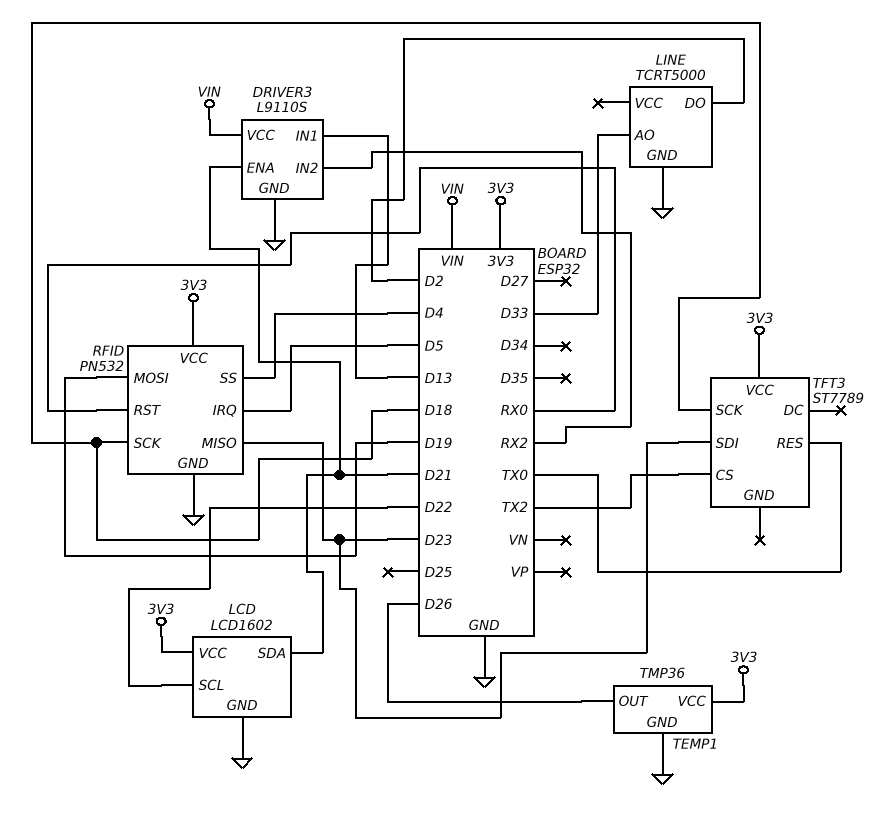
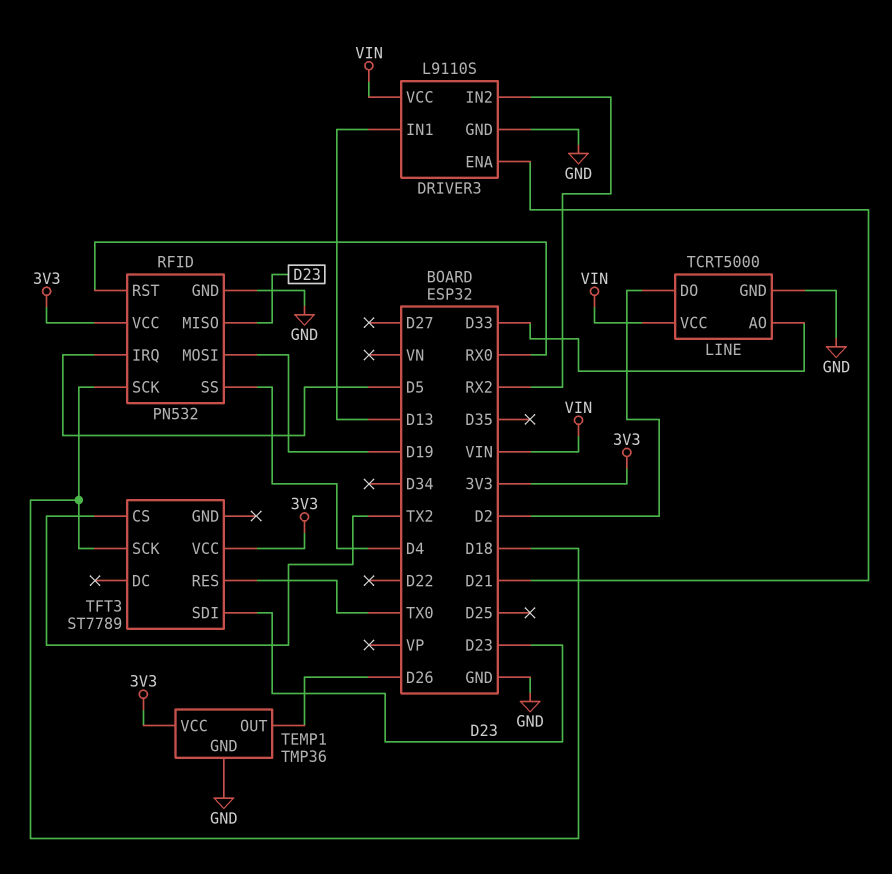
LCD: LCD1602 -> none
LCD pin GND: GND -> none
LCD pin SCL: D22 -> none
LCD pin SDA: D21 -> none
LCD pin VCC: 3V3 -> none
LINE pin VCC: none -> VIN

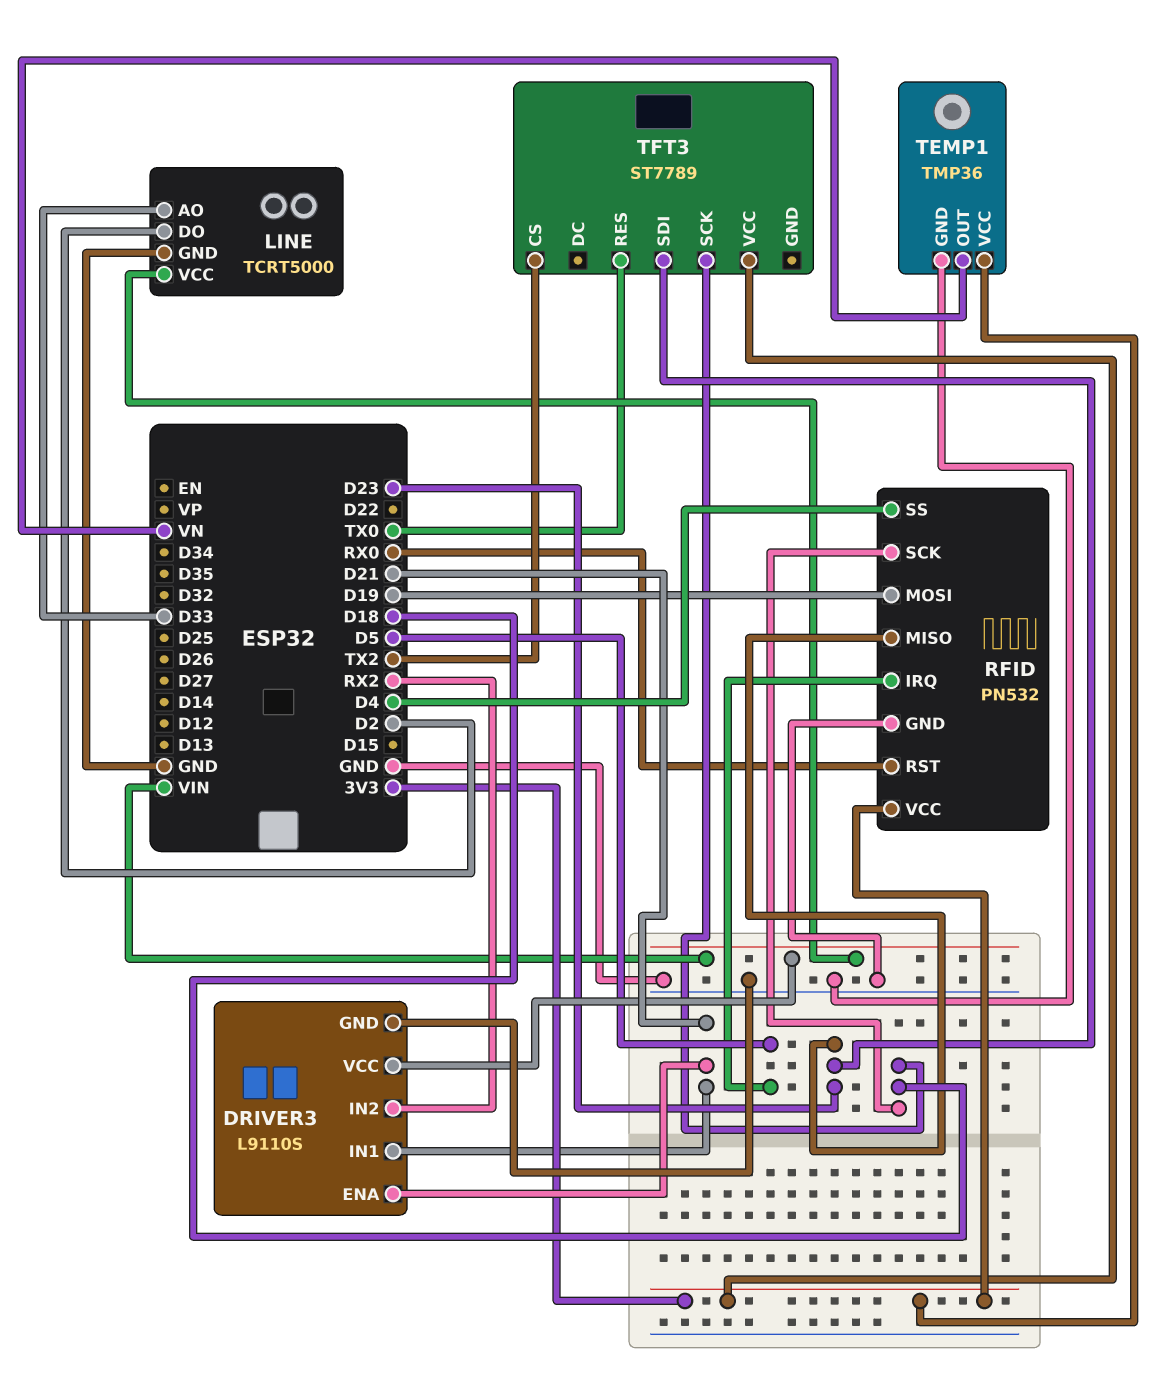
DRIVER3 pin IN1: D13 -> D21
TEMP1 pin OUT: D26 -> VN

